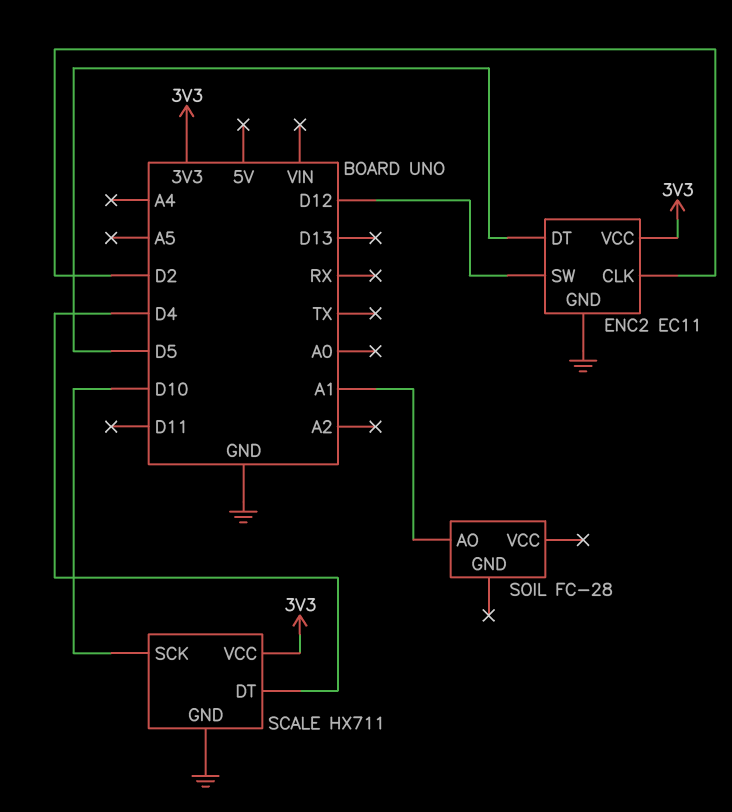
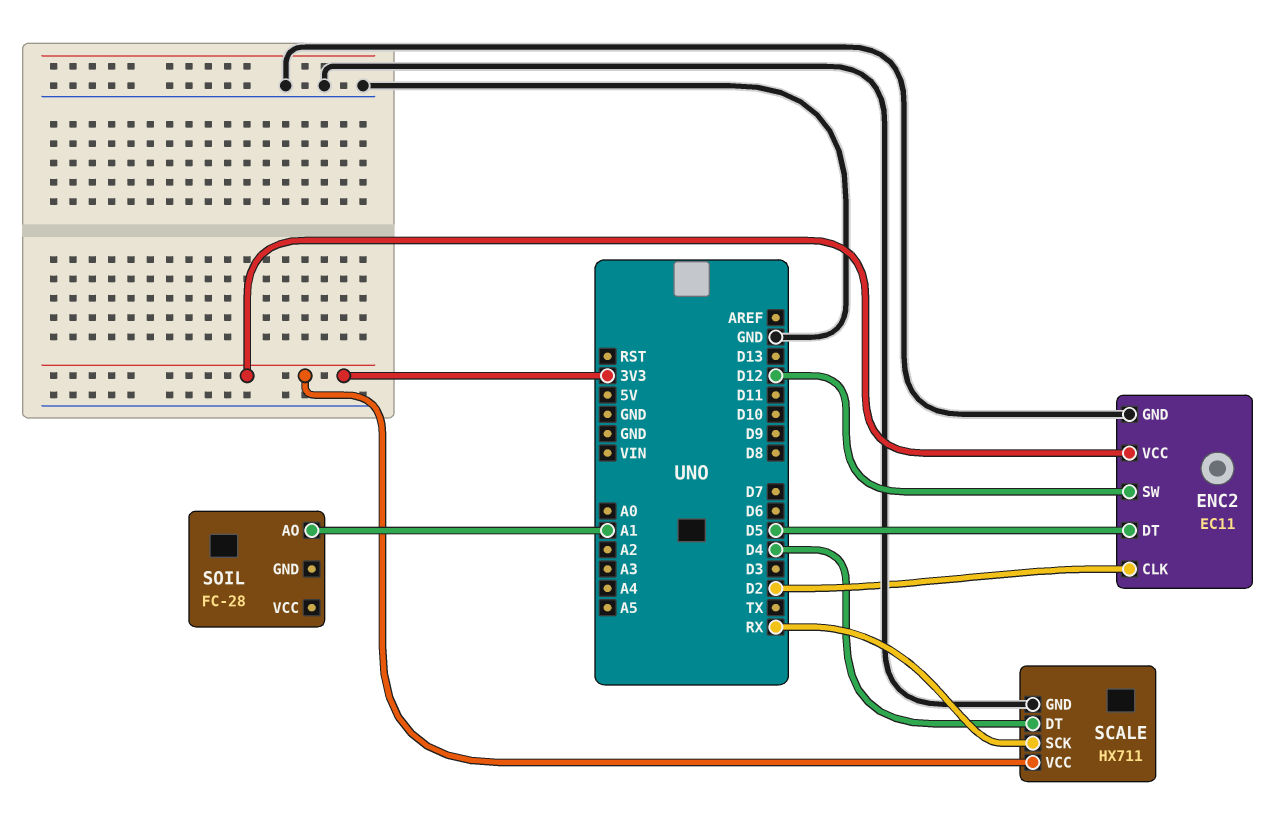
SCALE pin SCK: D10 -> RX

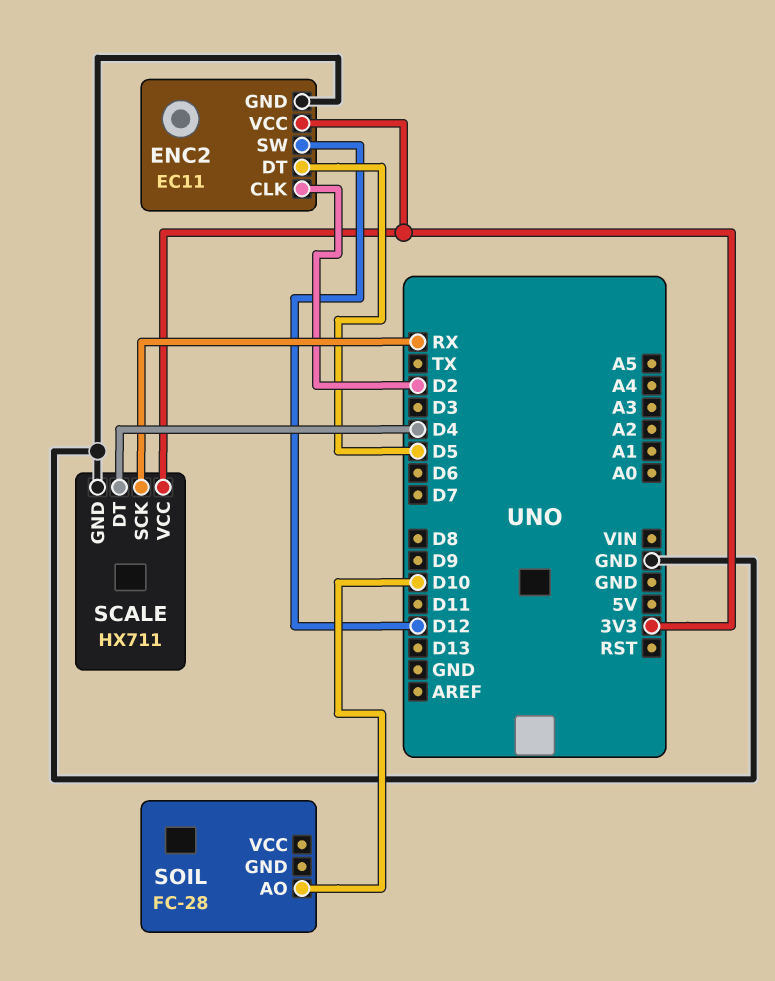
SOIL pin AO: A1 -> D10

